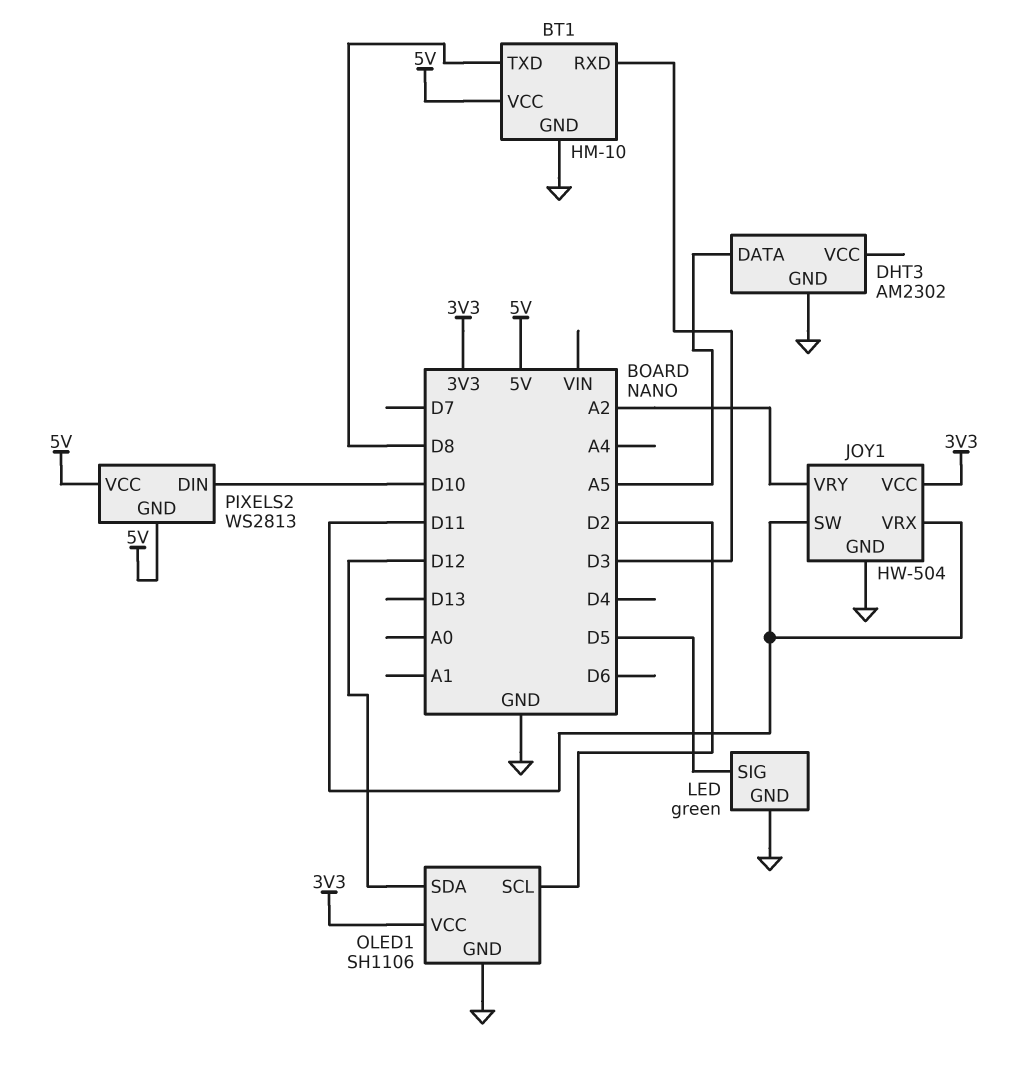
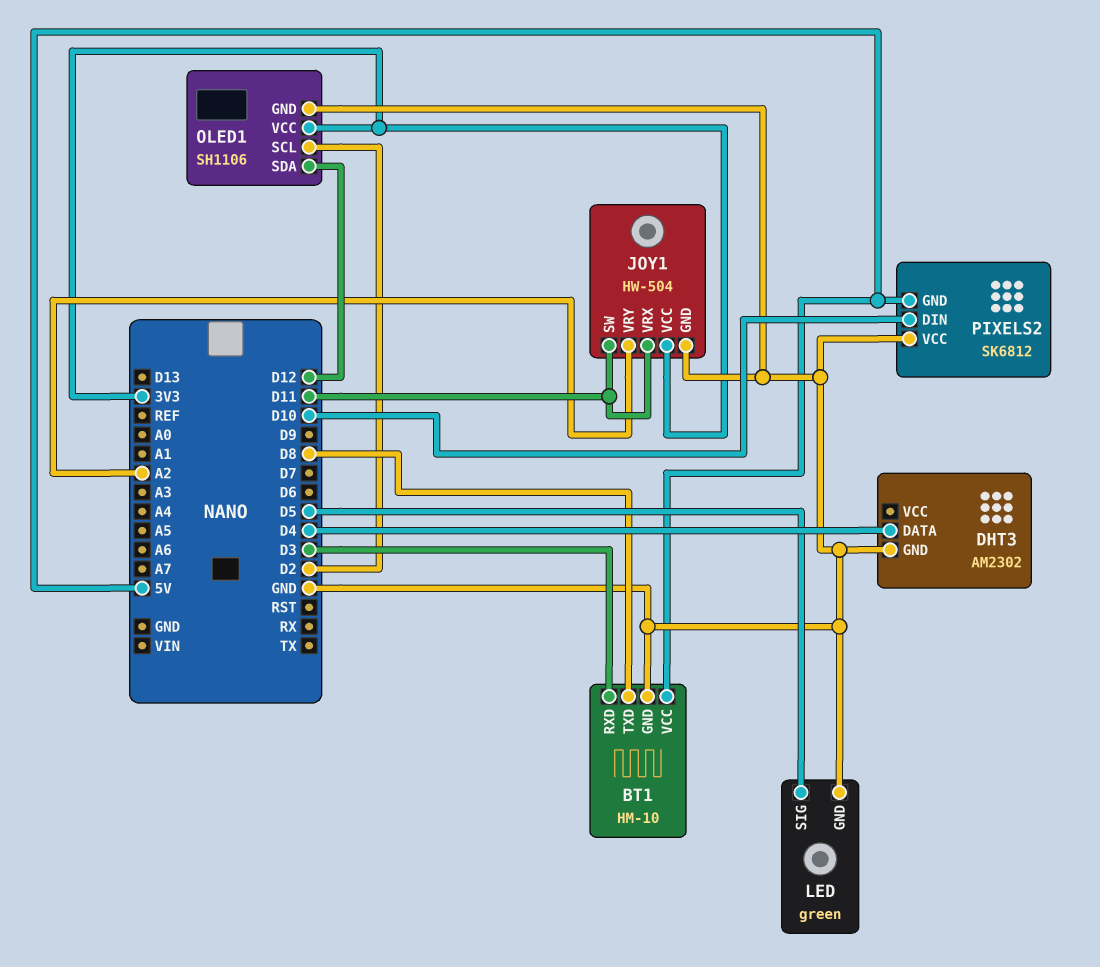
DHT3 pin DATA: A5 -> D4
PIXELS2: WS2813 -> SK6812
PIXELS2 pin VCC: 5V -> GND

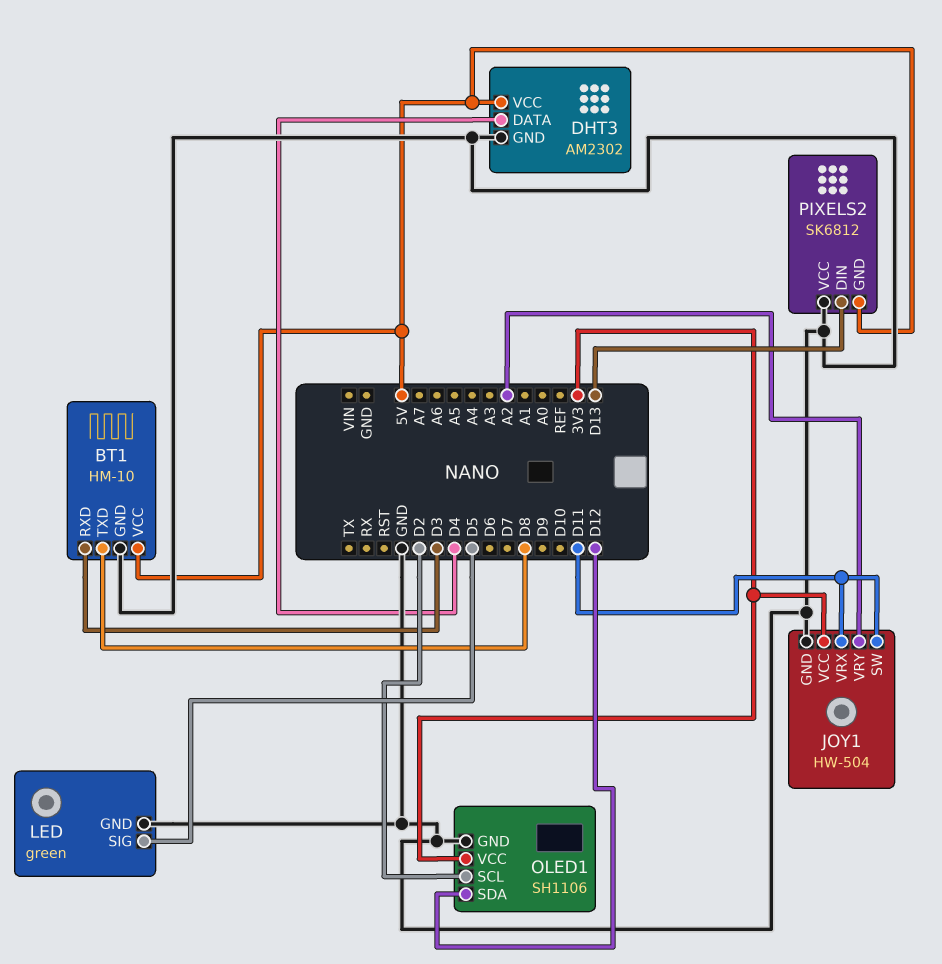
DHT3 pin VCC: none -> 5V
PIXELS2 pin DIN: D10 -> D13

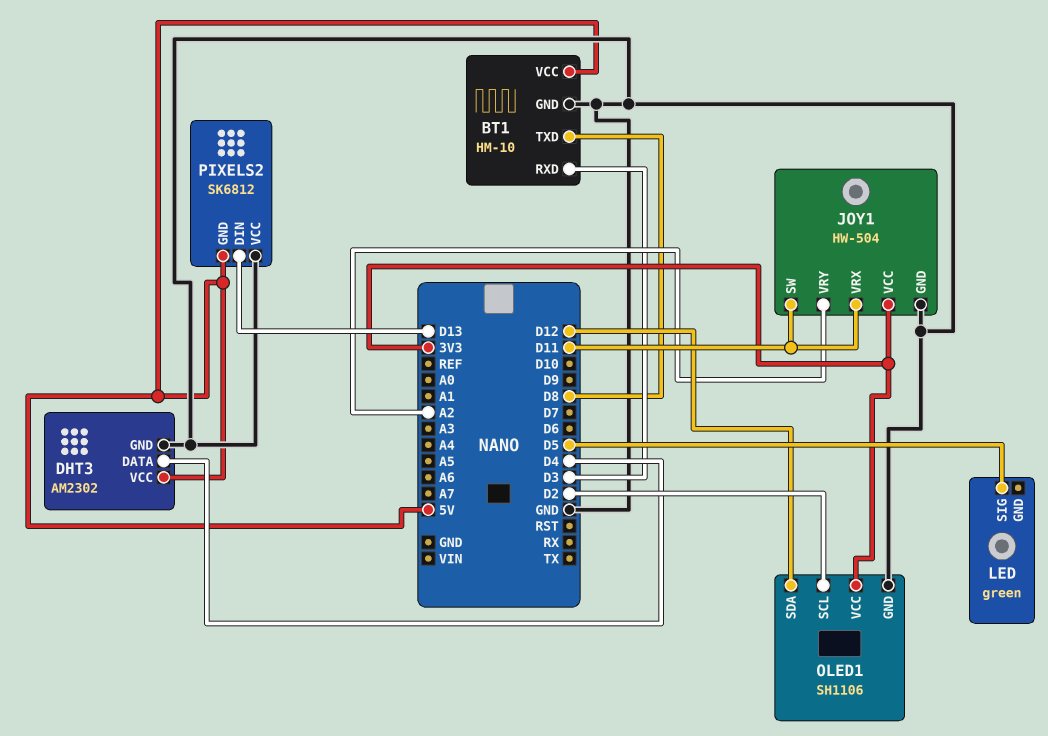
LED pin GND: GND -> none

